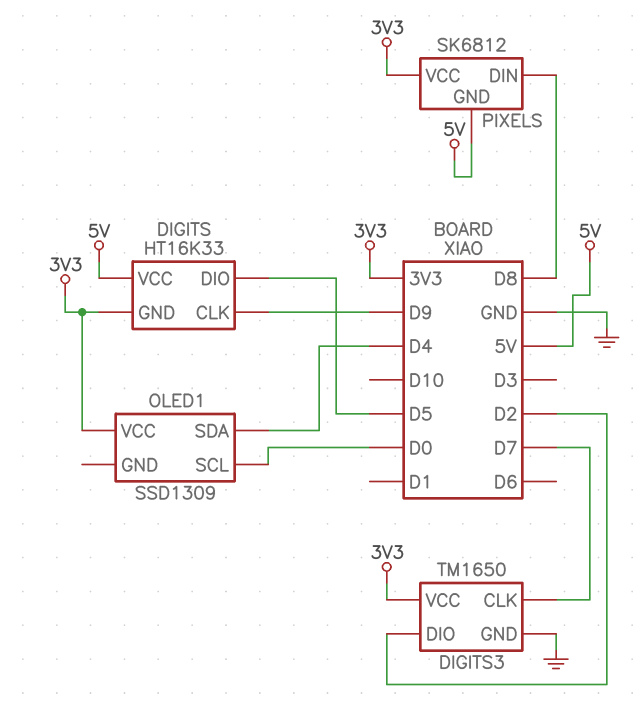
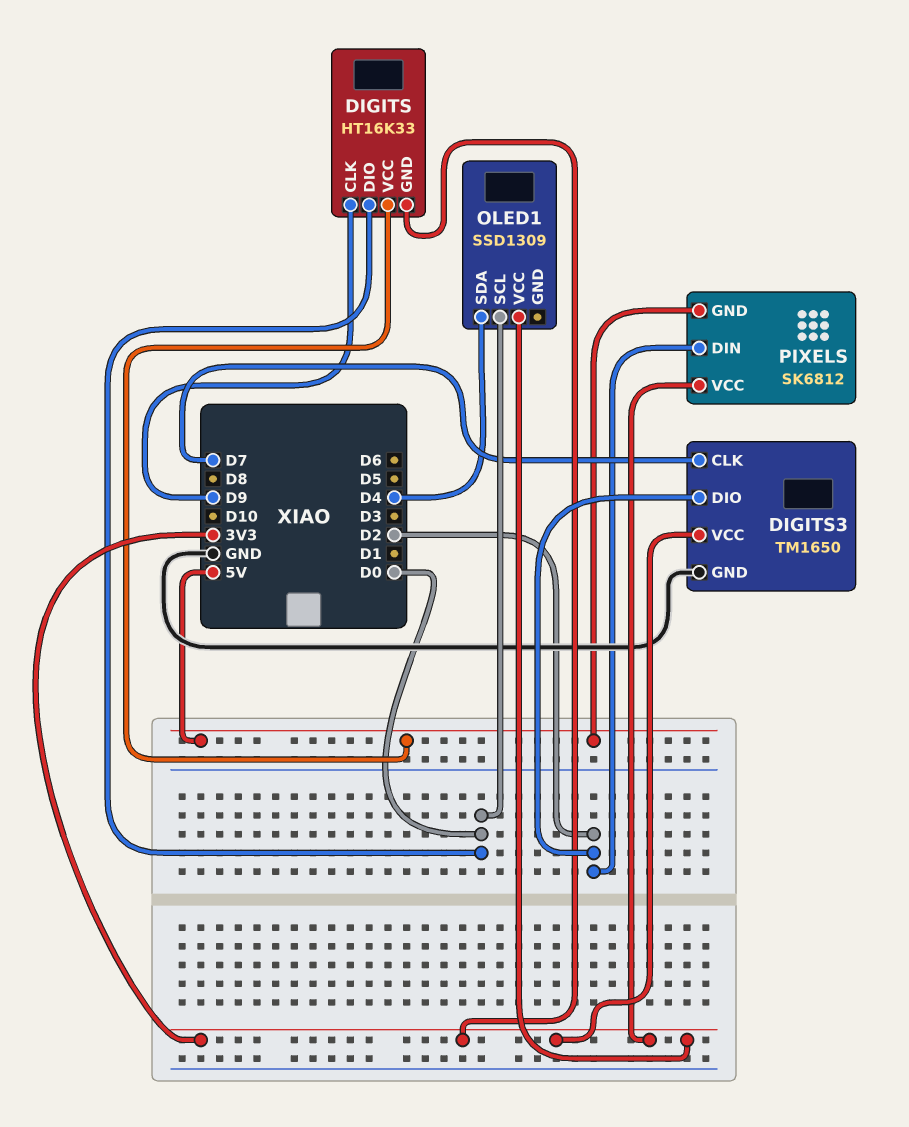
DIGITS pin DIO: D5 -> D0
PIXELS pin DIN: D8 -> D2

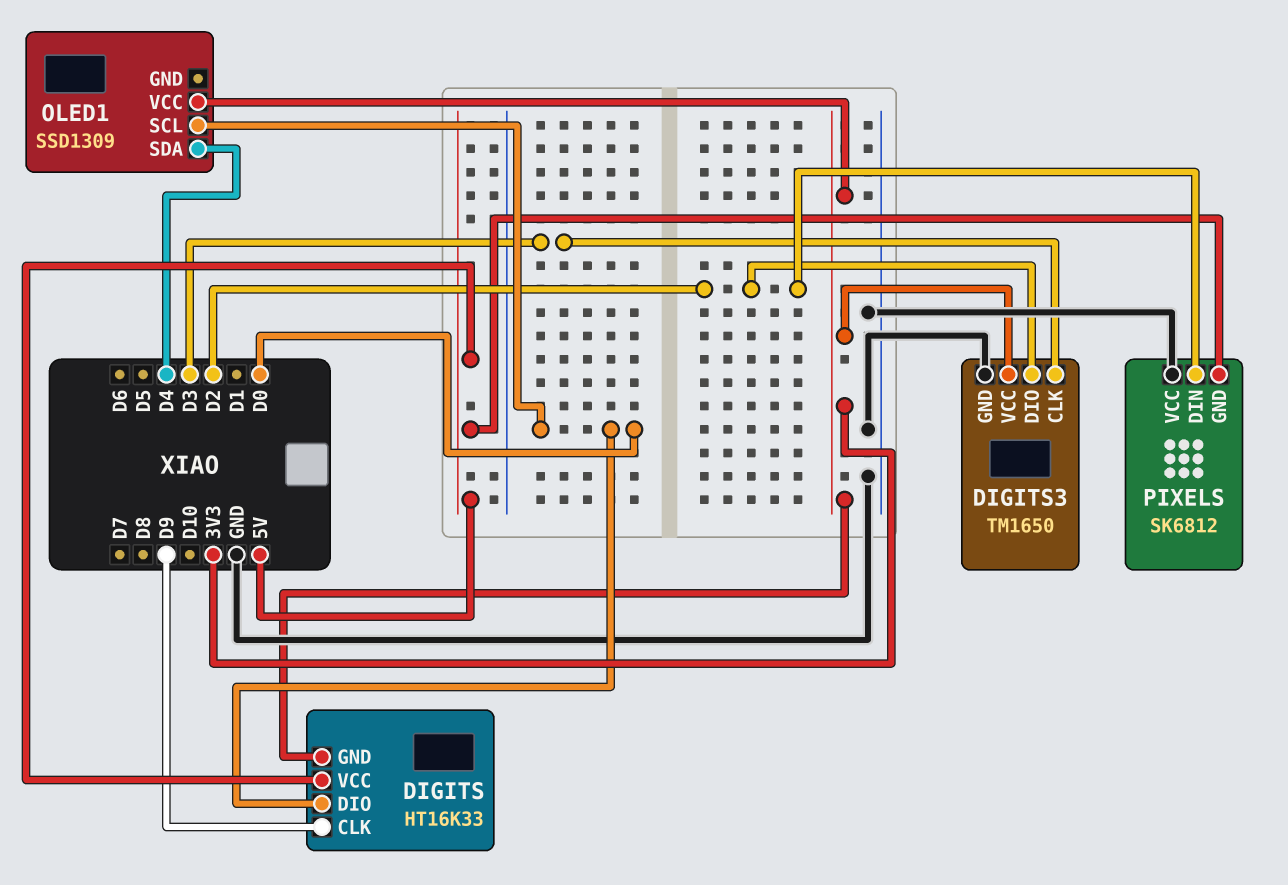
DIGITS3 pin CLK: D7 -> D3
PIXELS pin VCC: 3V3 -> GND

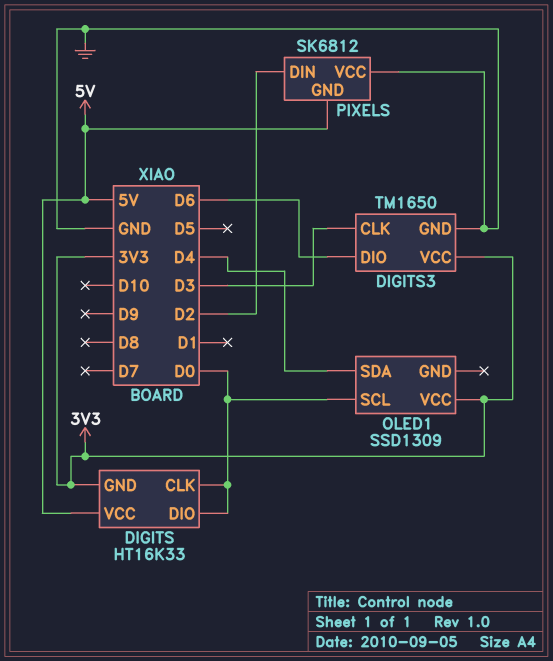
DIGITS pin CLK: D9 -> D0
DIGITS3 pin DIO: D2 -> D6

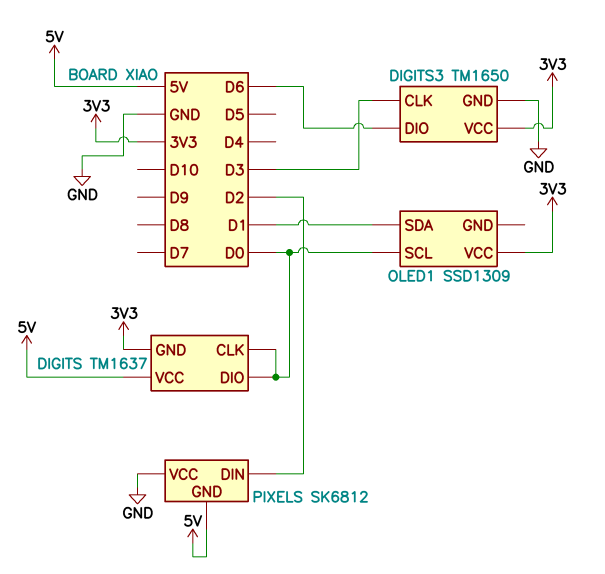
DIGITS: HT16K33 -> TM1637
OLED1 pin SDA: D4 -> D1

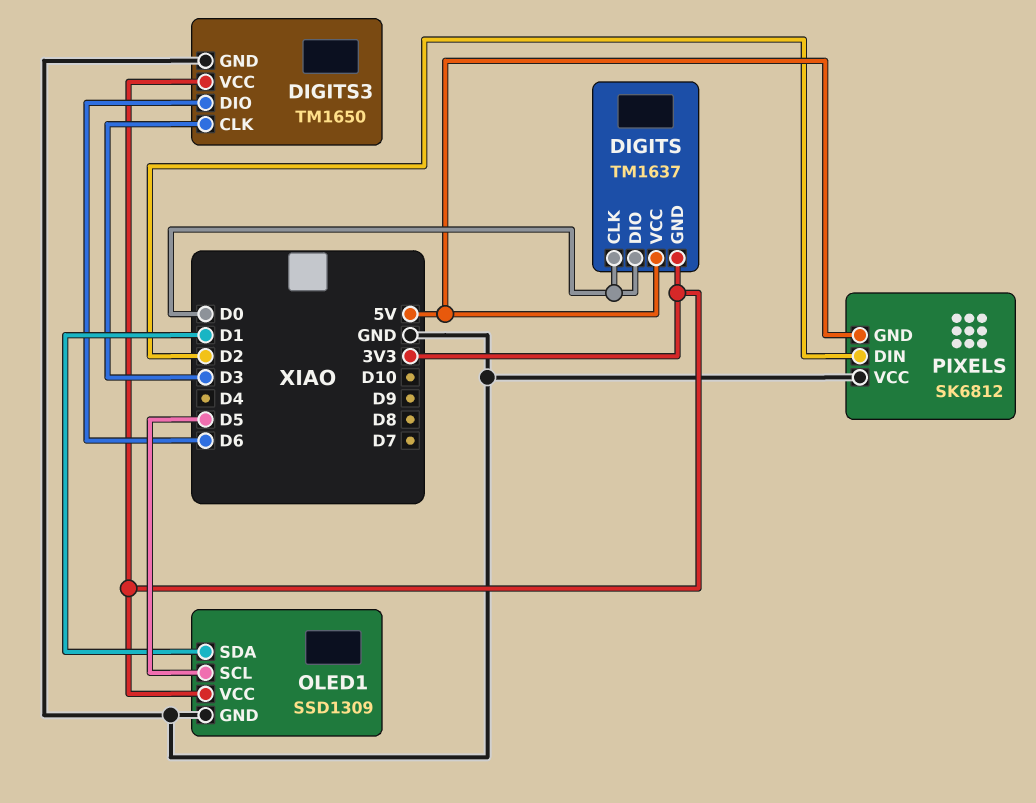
OLED1 pin GND: none -> GND
OLED1 pin SCL: D0 -> D5

